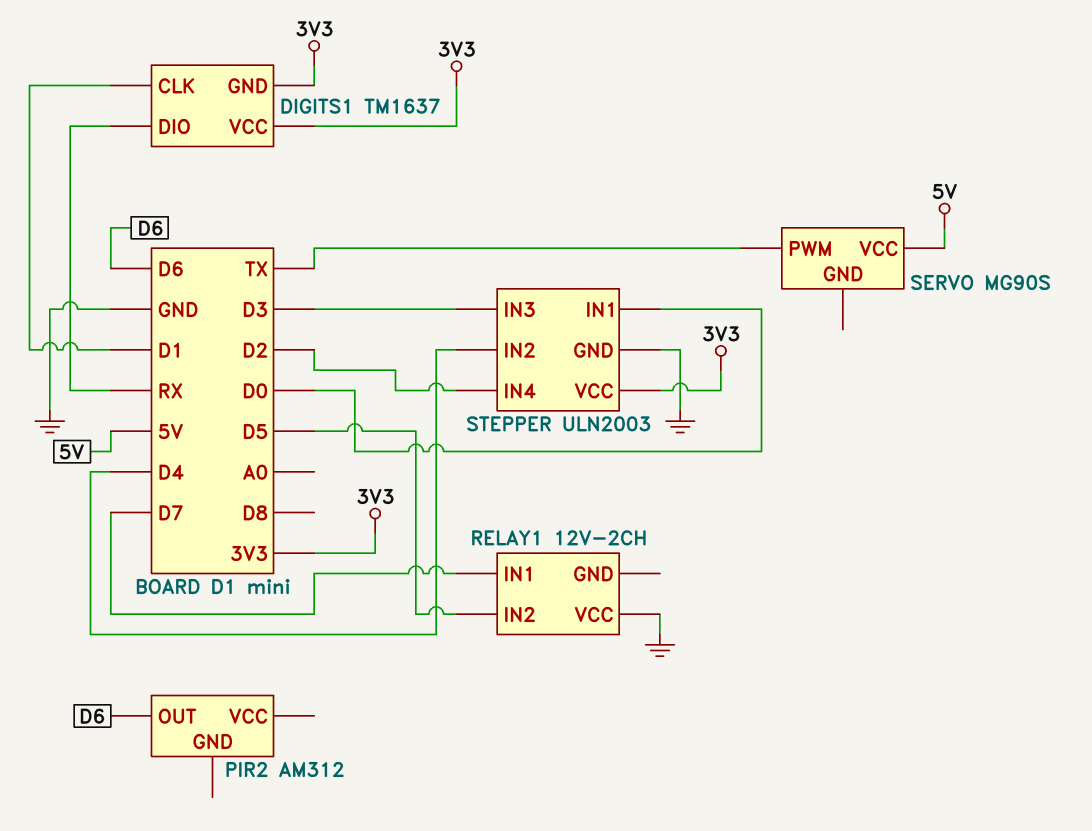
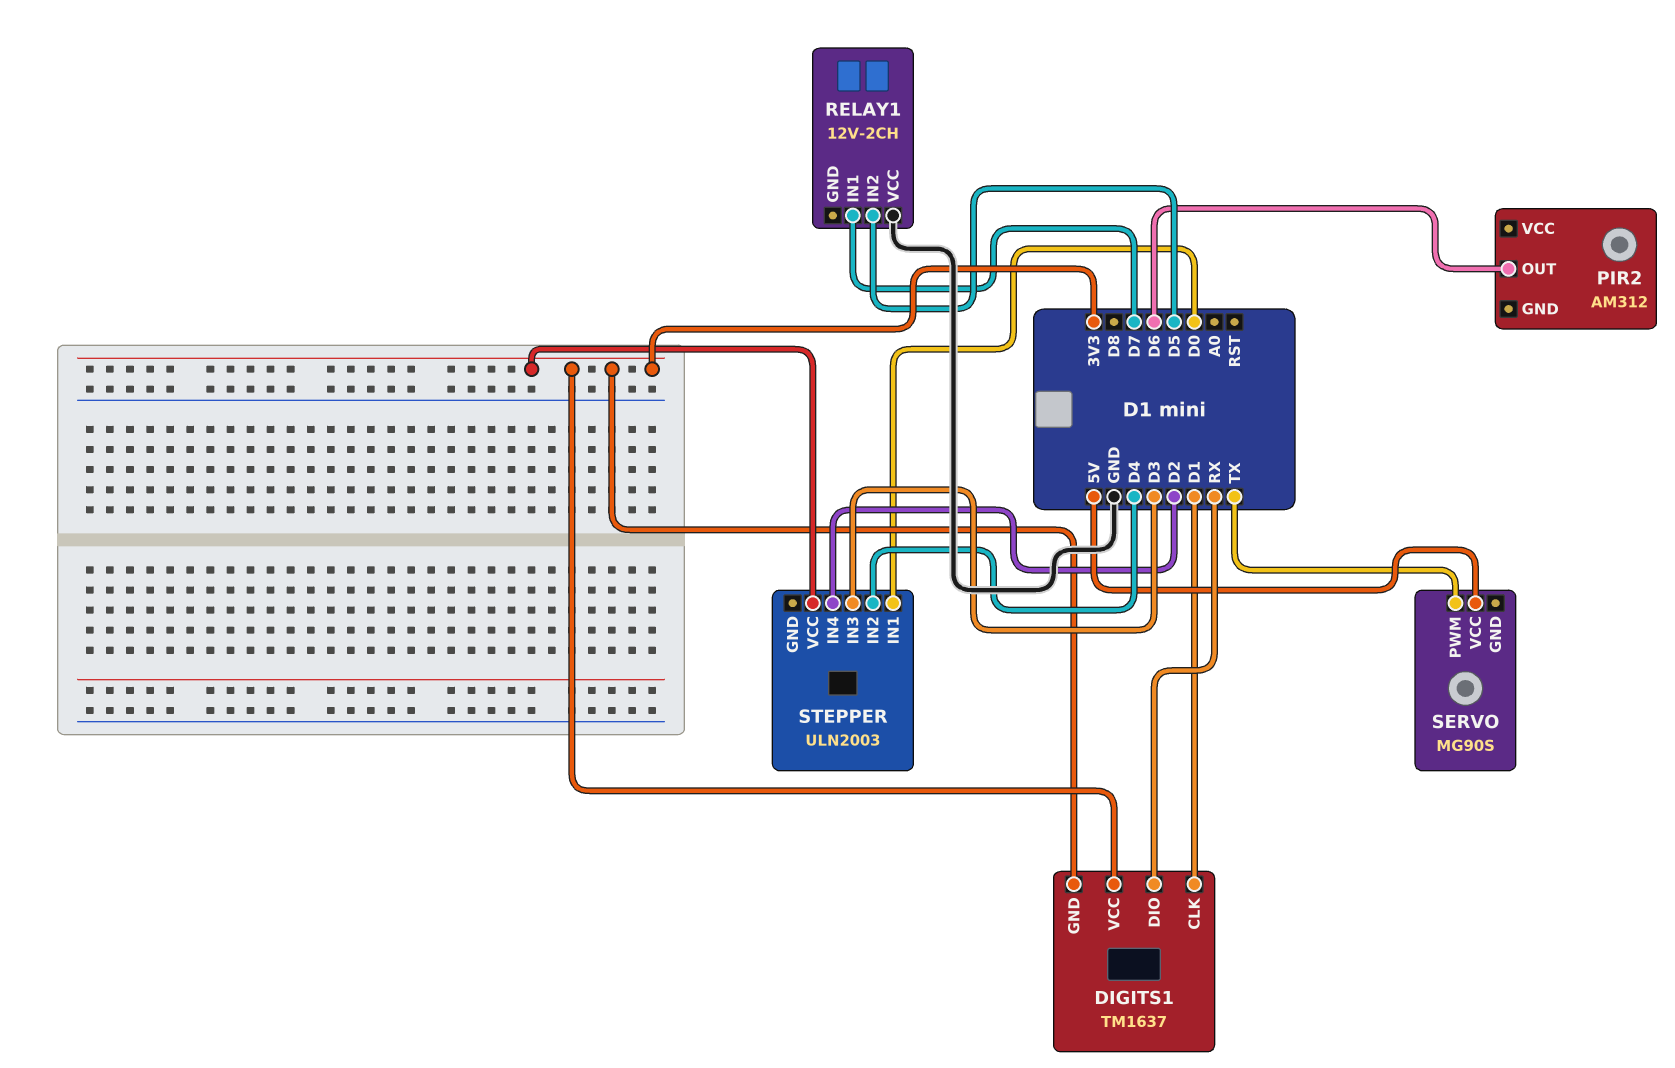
STEPPER pin GND: GND -> none

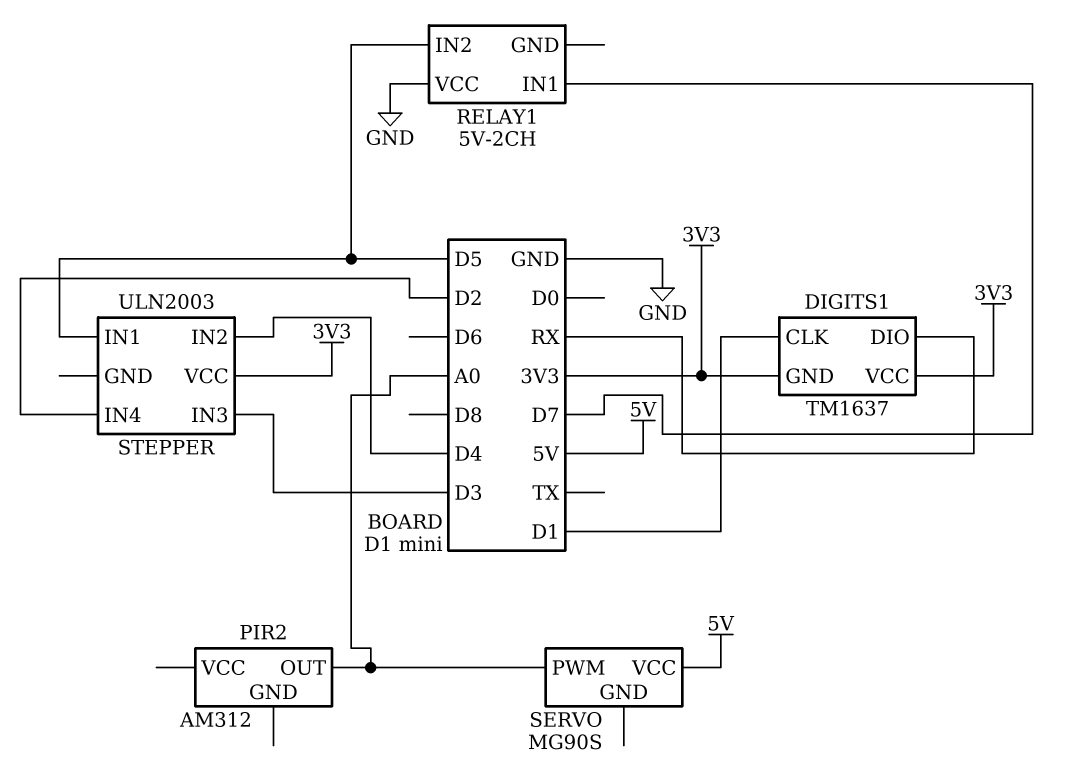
PIR2 pin OUT: D6 -> A0
RELAY1: 12V-2CH -> 5V-2CH
SERVO pin PWM: TX -> A0
STEPPER pin IN1: D0 -> D5

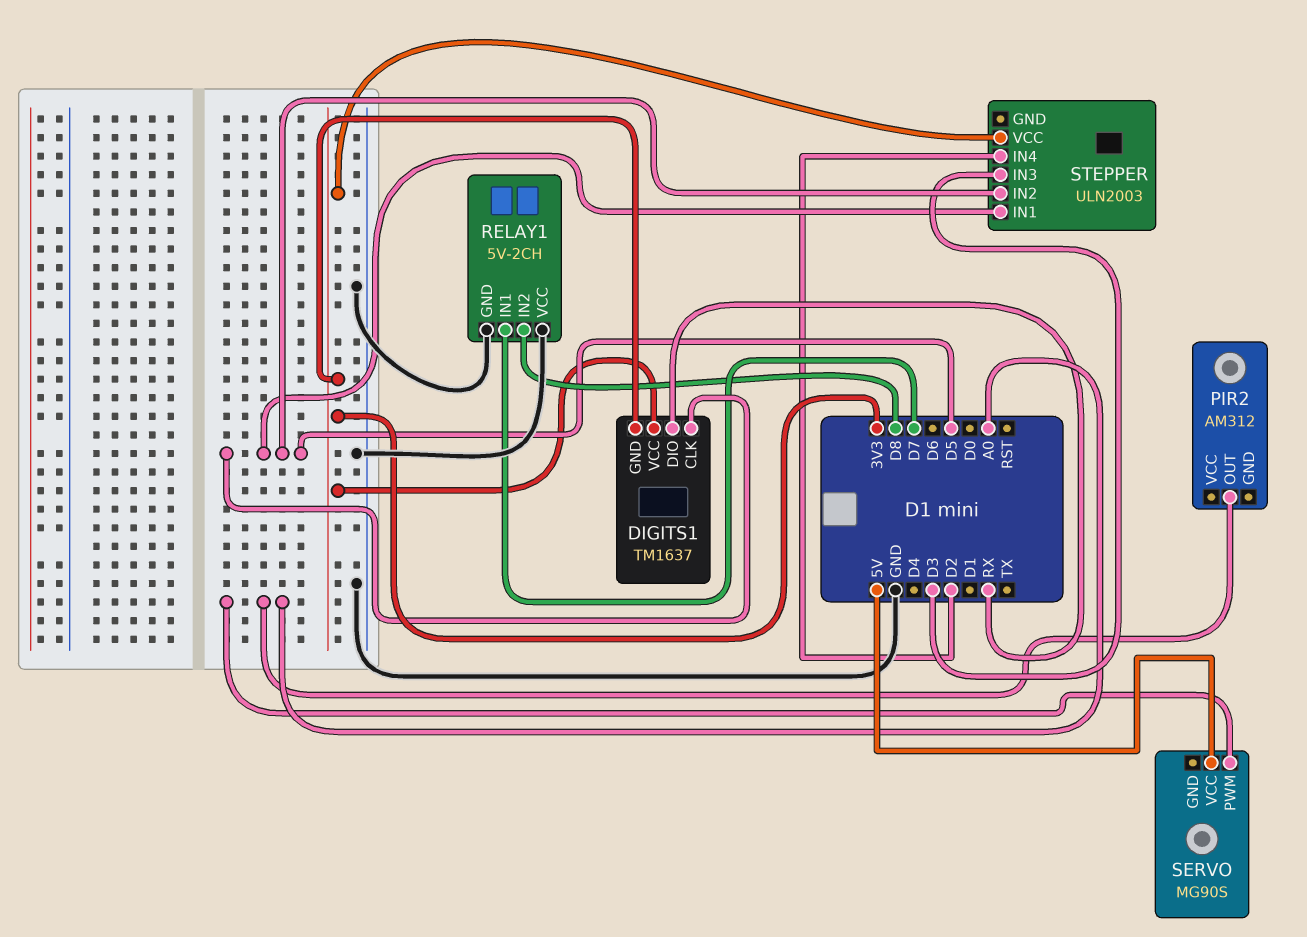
DIGITS1 pin CLK: D1 -> D5
RELAY1 pin GND: none -> GND
RELAY1 pin IN2: D5 -> D8
STEPPER pin IN2: D4 -> D5

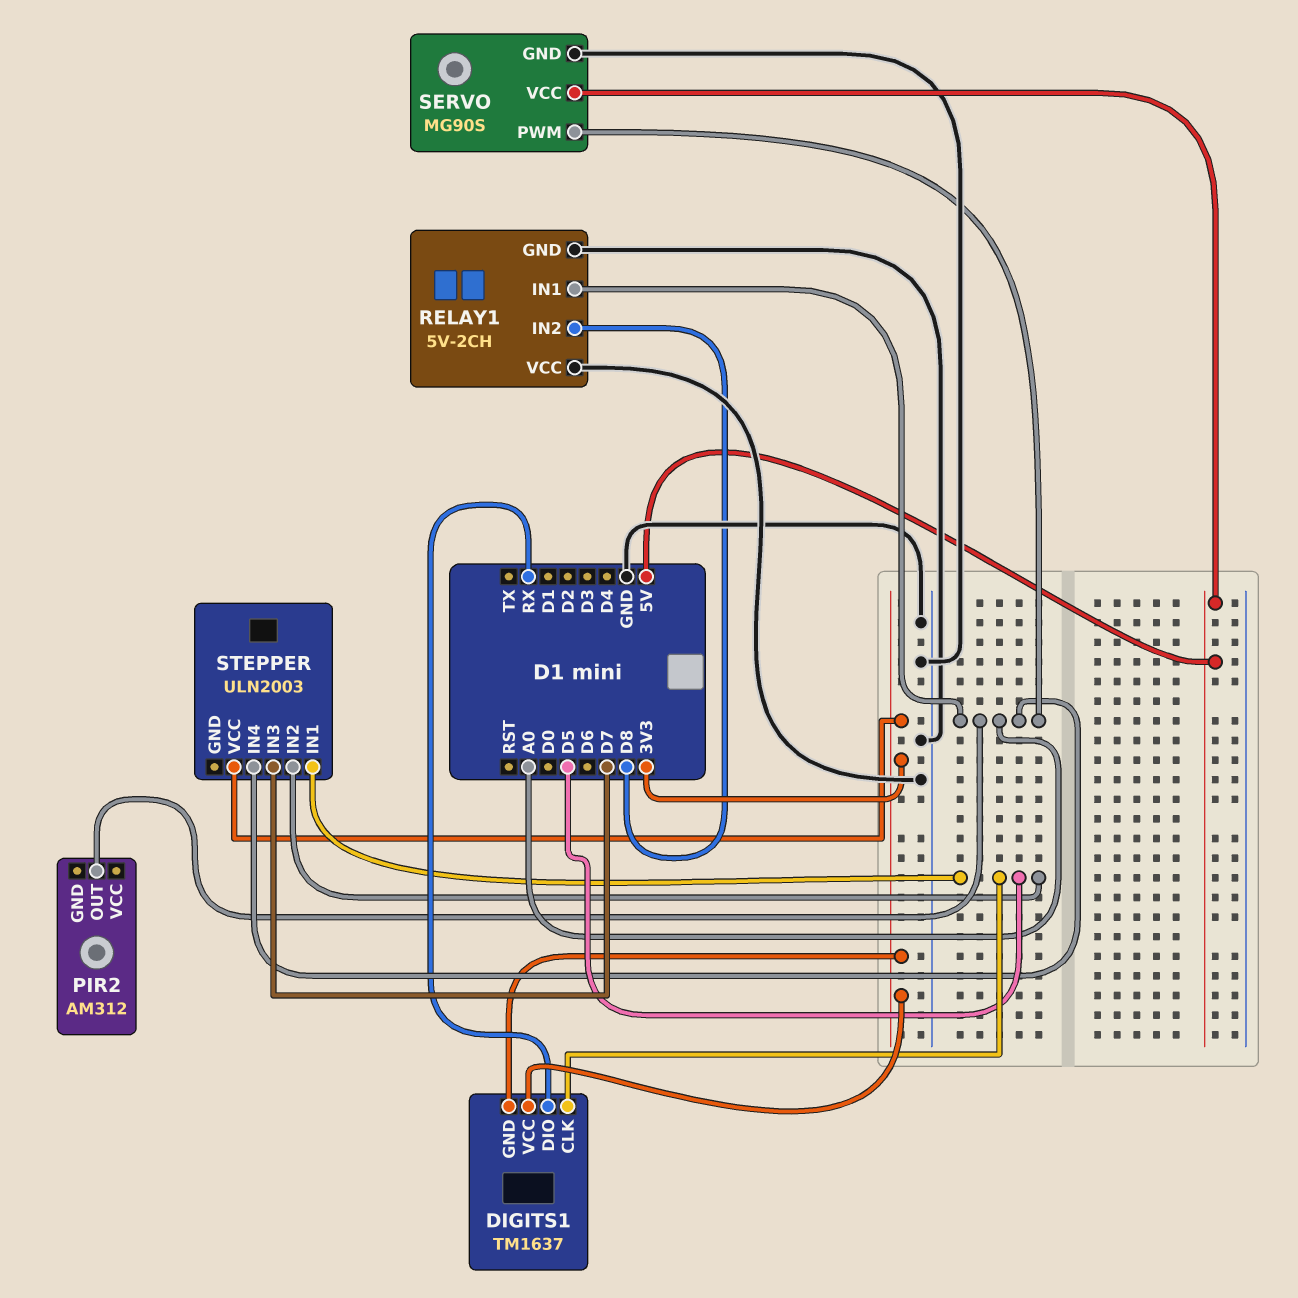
RELAY1 pin IN1: D7 -> A0
SERVO pin GND: none -> GND
STEPPER pin IN3: D3 -> D7
STEPPER pin IN4: D2 -> A0

